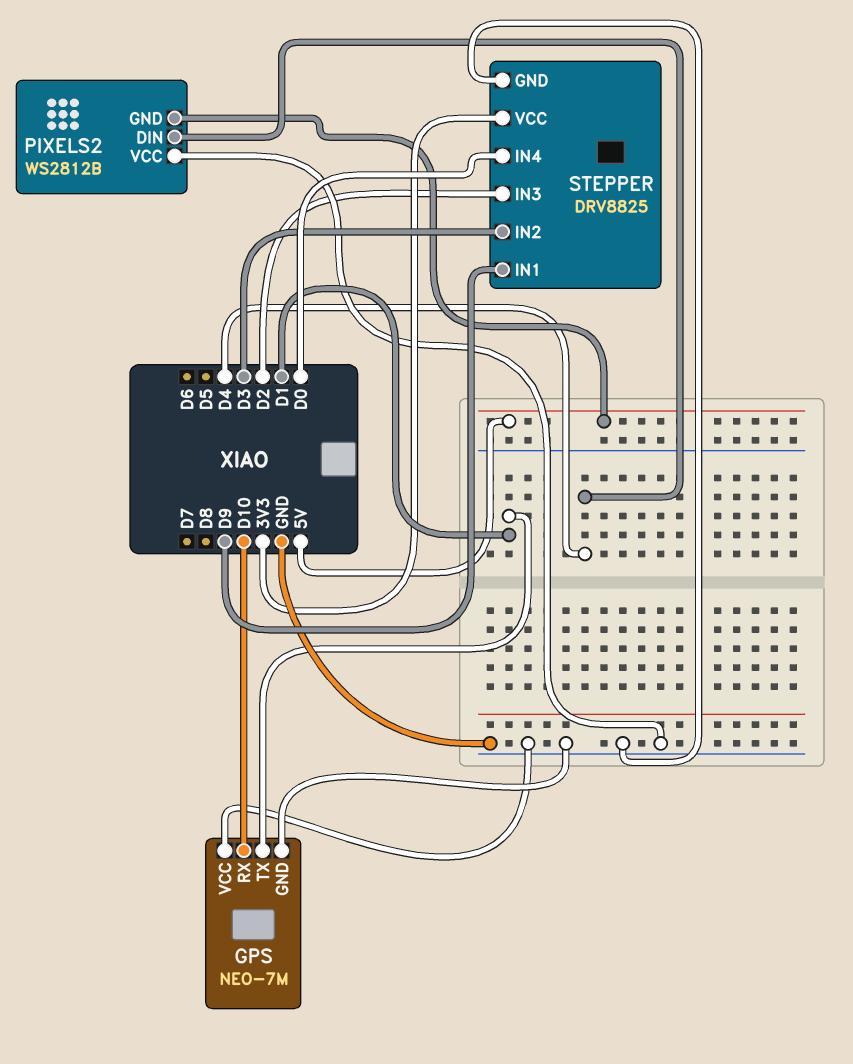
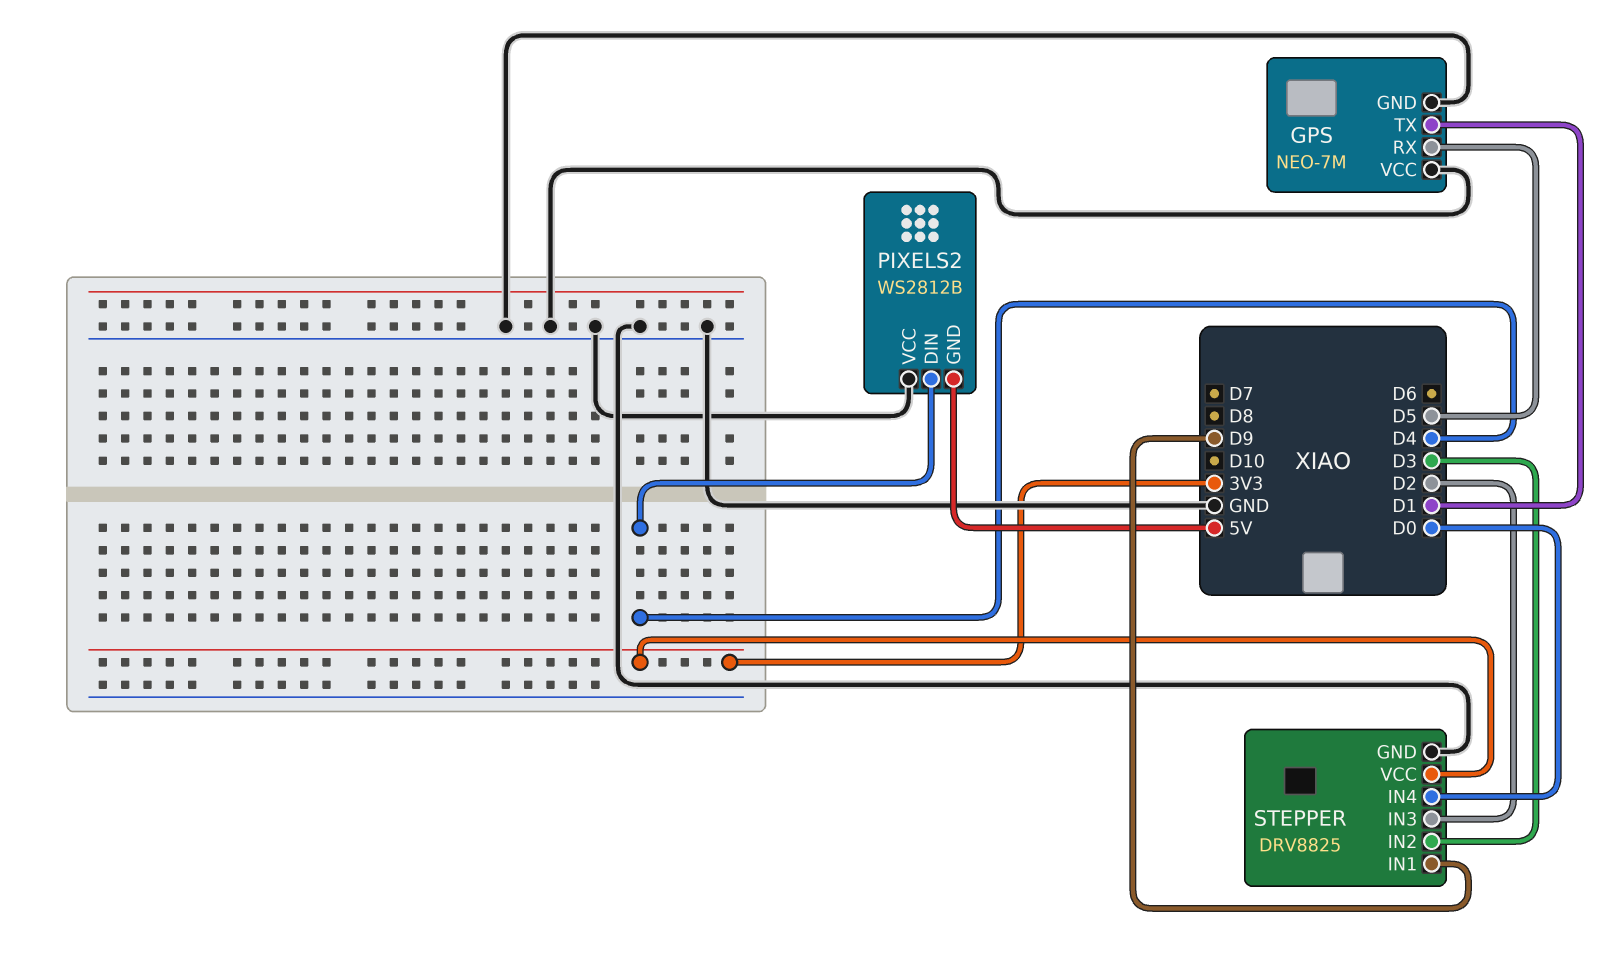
GPS pin RX: D10 -> D5

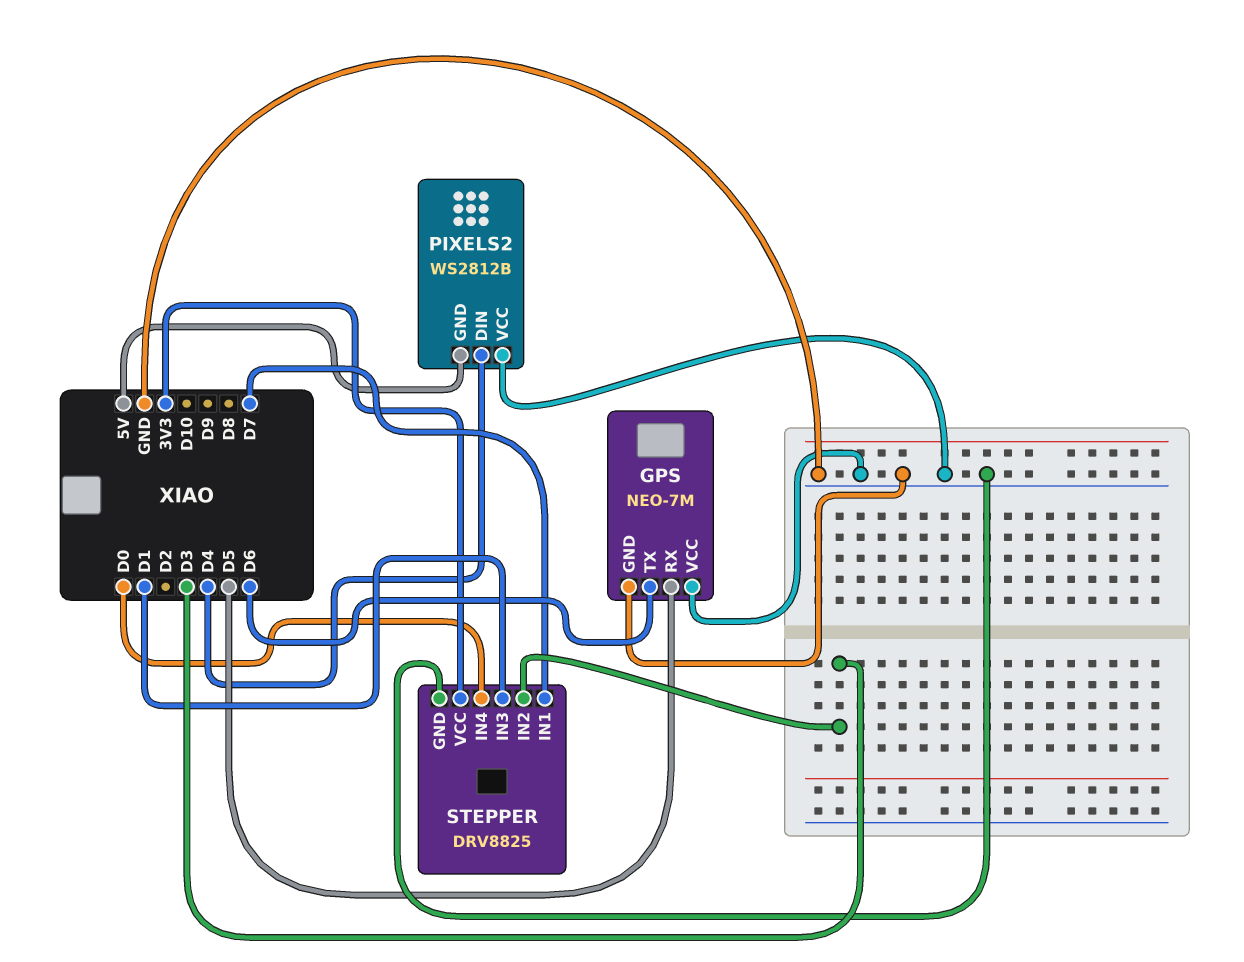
GPS pin TX: D1 -> D6
STEPPER pin IN1: D9 -> D7
STEPPER pin IN3: D2 -> D1

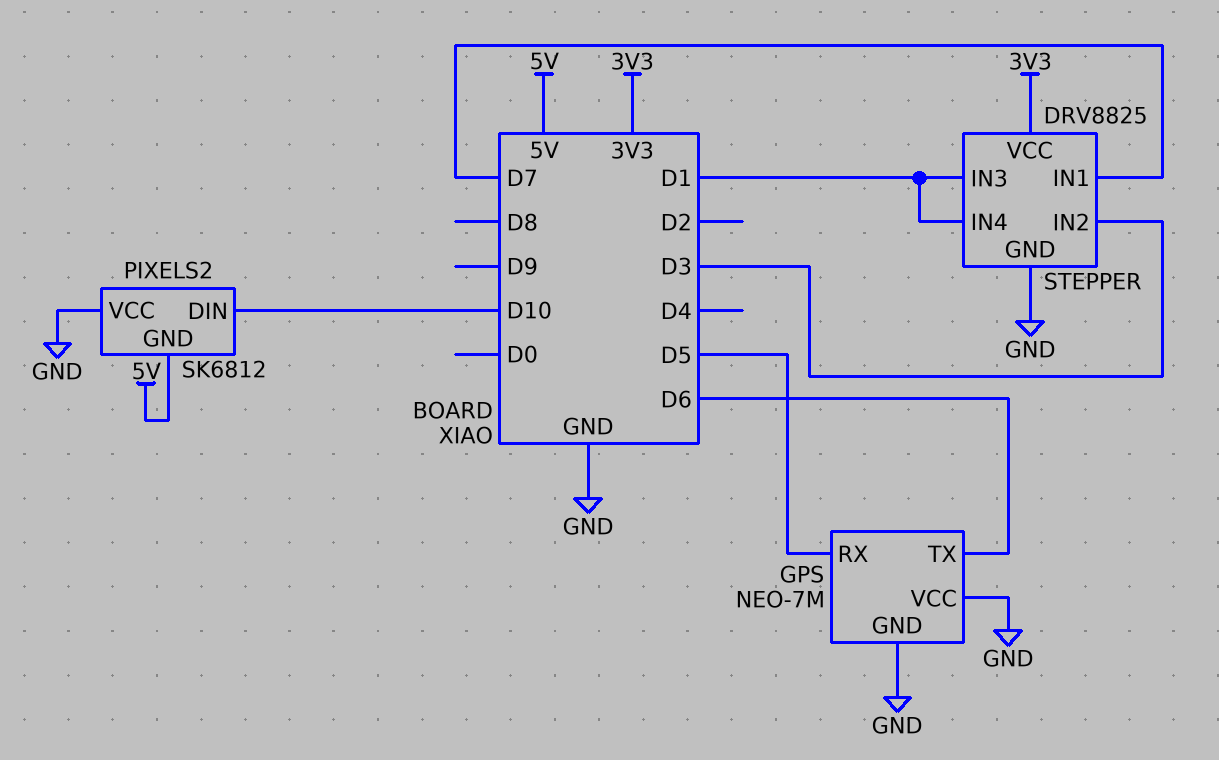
PIXELS2: WS2812B -> SK6812
PIXELS2 pin DIN: D4 -> D10
STEPPER pin IN4: D0 -> D1

